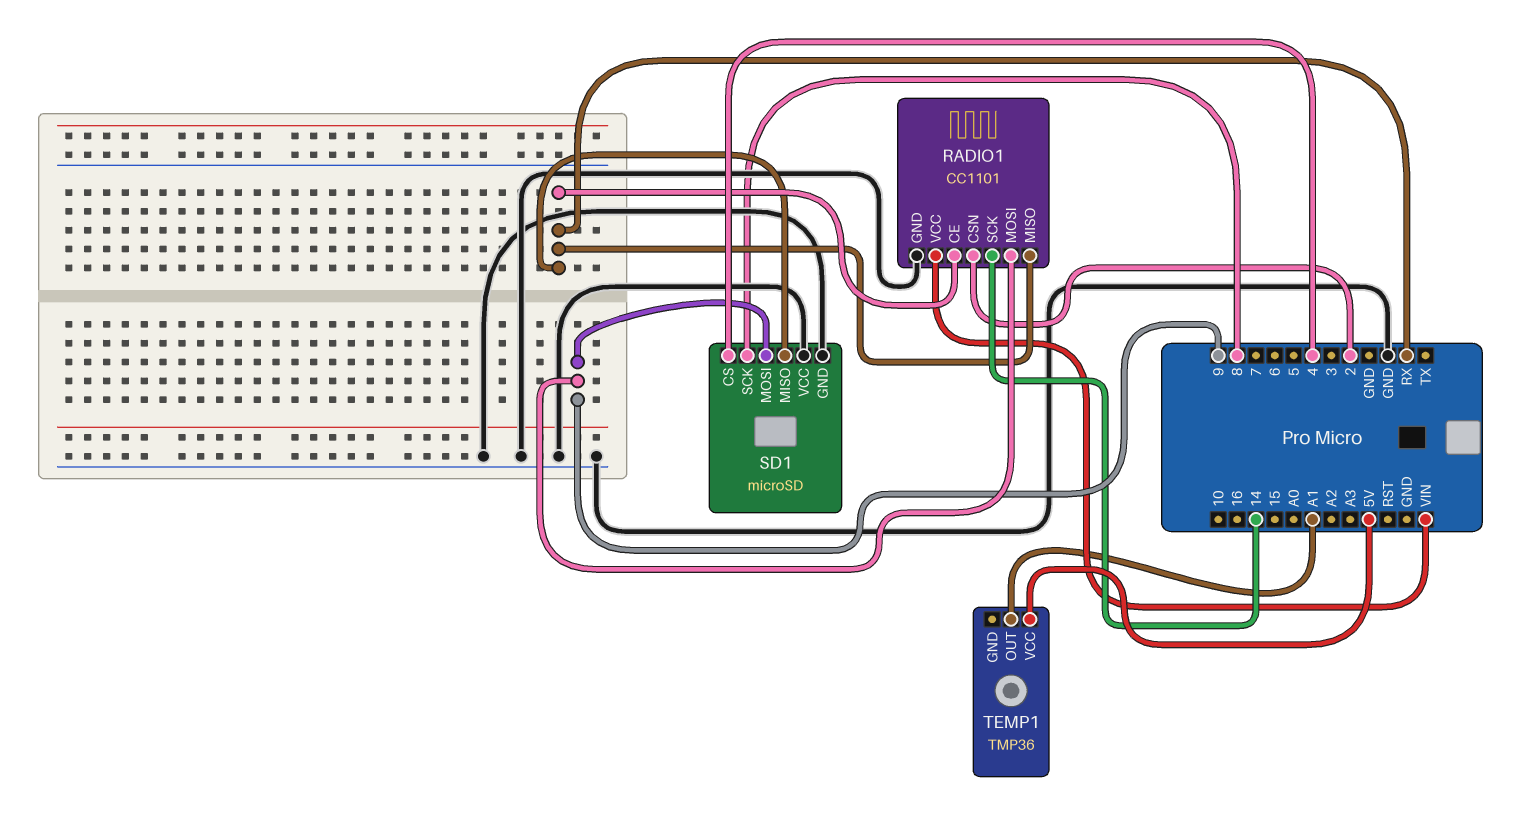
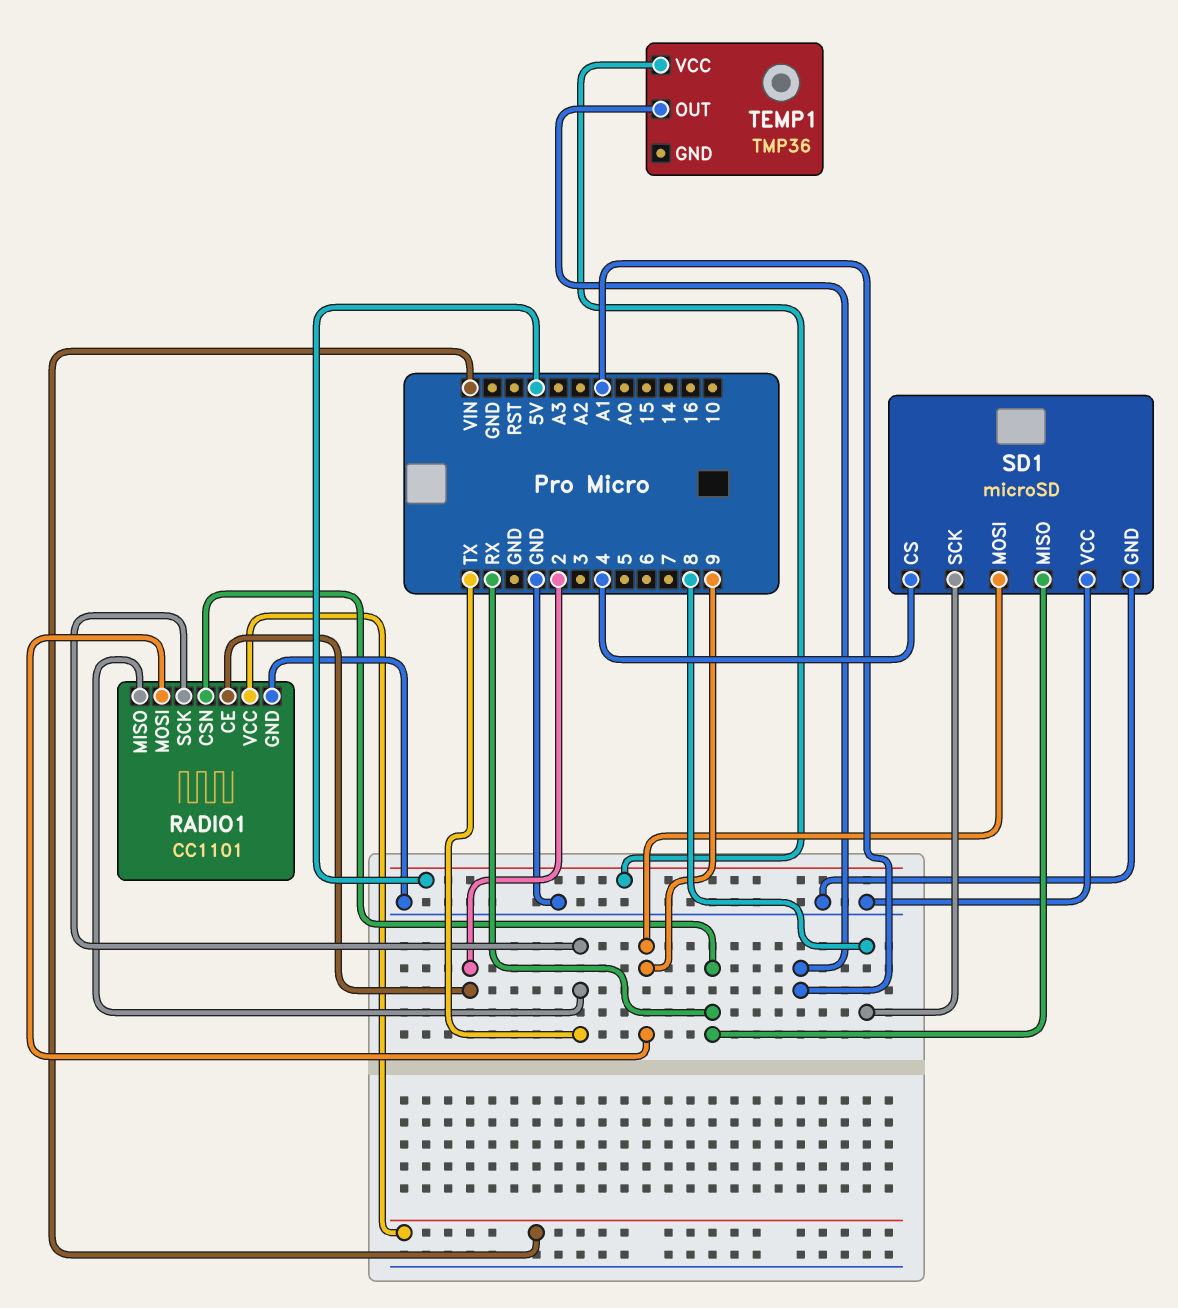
RADIO1 pin CE: RX -> 2
RADIO1 pin CSN: 2 -> RX
RADIO1 pin MISO: RX -> TX
RADIO1 pin SCK: 14 -> TX

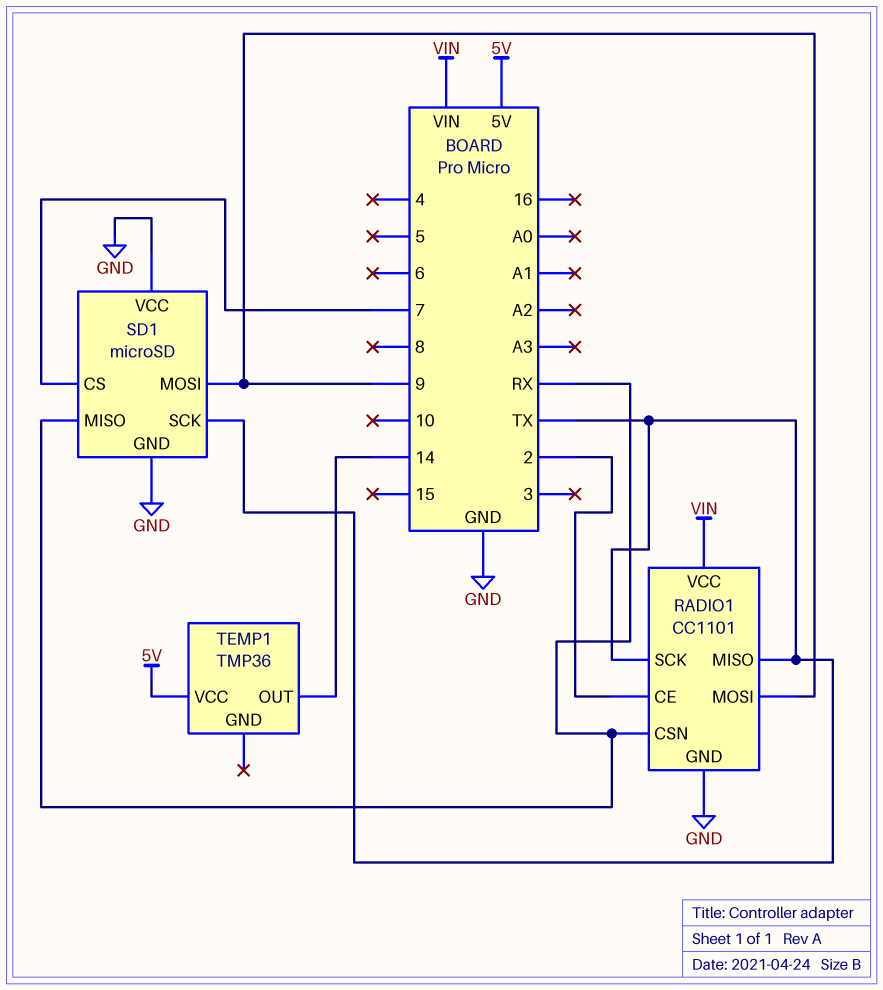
SD1 pin CS: 4 -> 7
SD1 pin SCK: 8 -> TX
TEMP1 pin OUT: A1 -> 14

